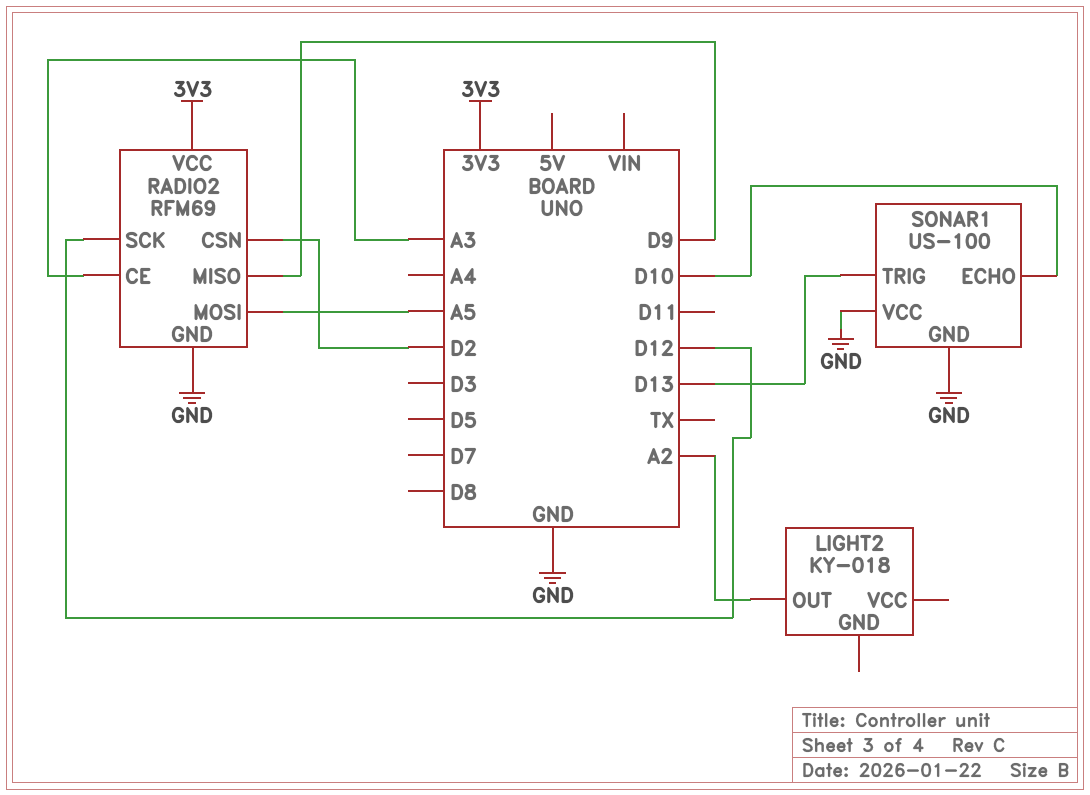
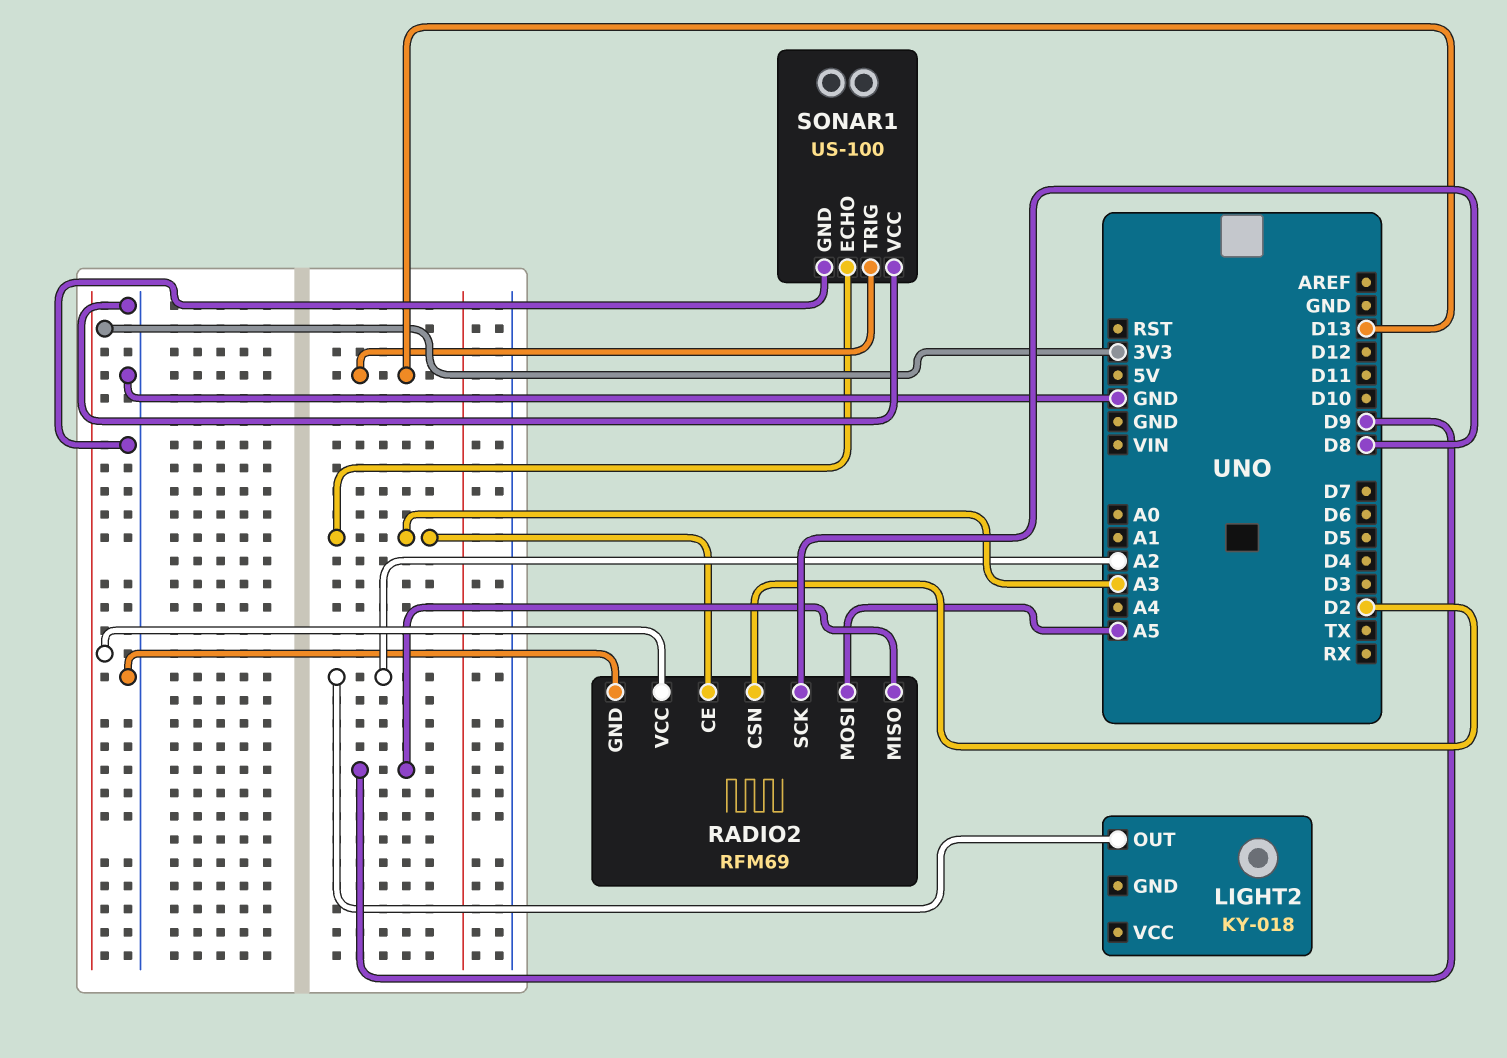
RADIO2 pin SCK: D12 -> D8
SONAR1 pin ECHO: D10 -> A3

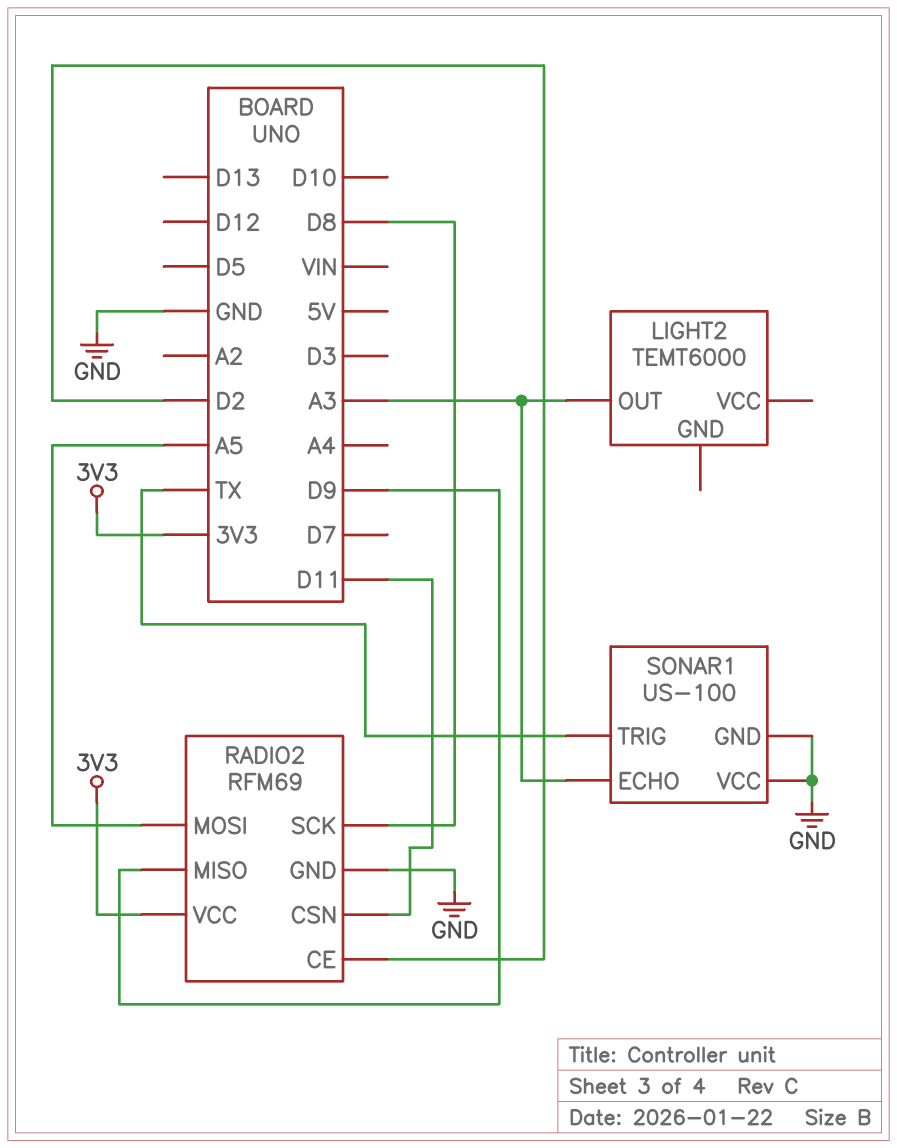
LIGHT2: KY-018 -> TEMT6000
LIGHT2 pin OUT: A2 -> A3
RADIO2 pin CE: A3 -> D2
RADIO2 pin CSN: D2 -> D11
SONAR1 pin TRIG: D13 -> TX

